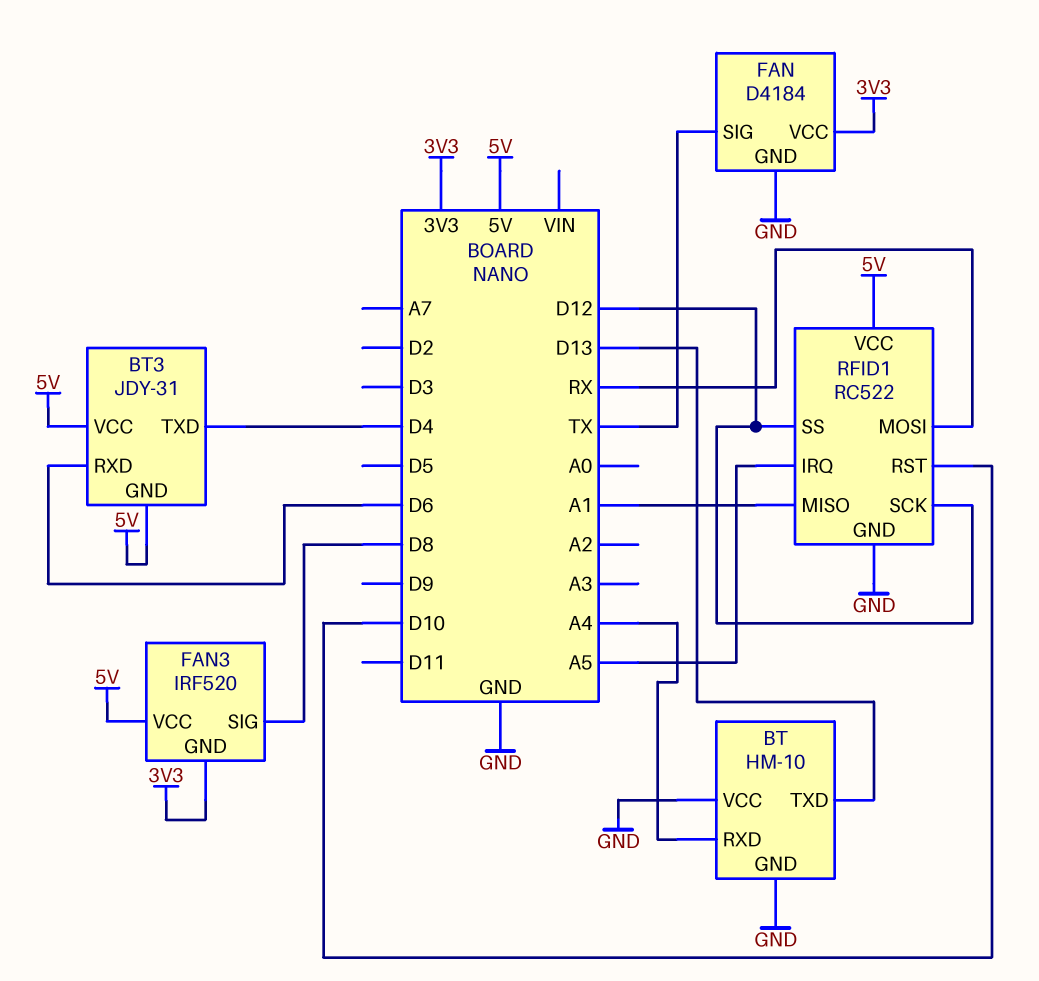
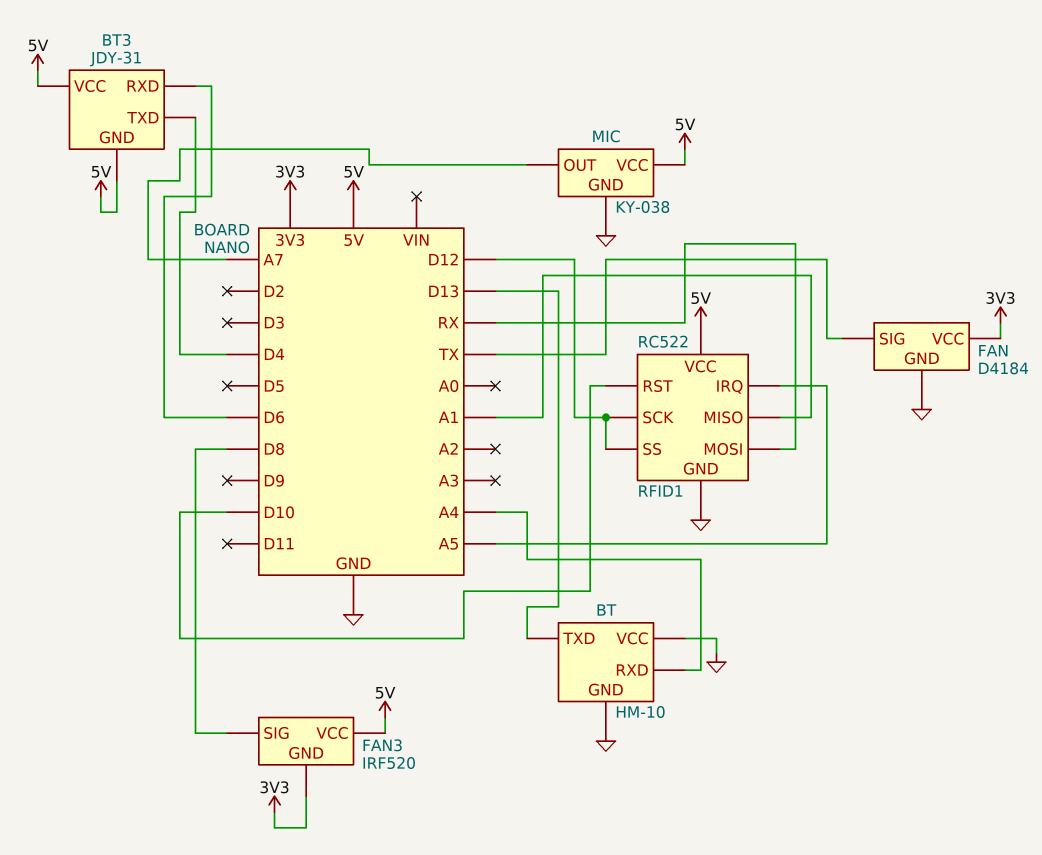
MIC: none -> KY-038
MIC pin GND: none -> GND
MIC pin OUT: none -> A7
MIC pin VCC: none -> 5V

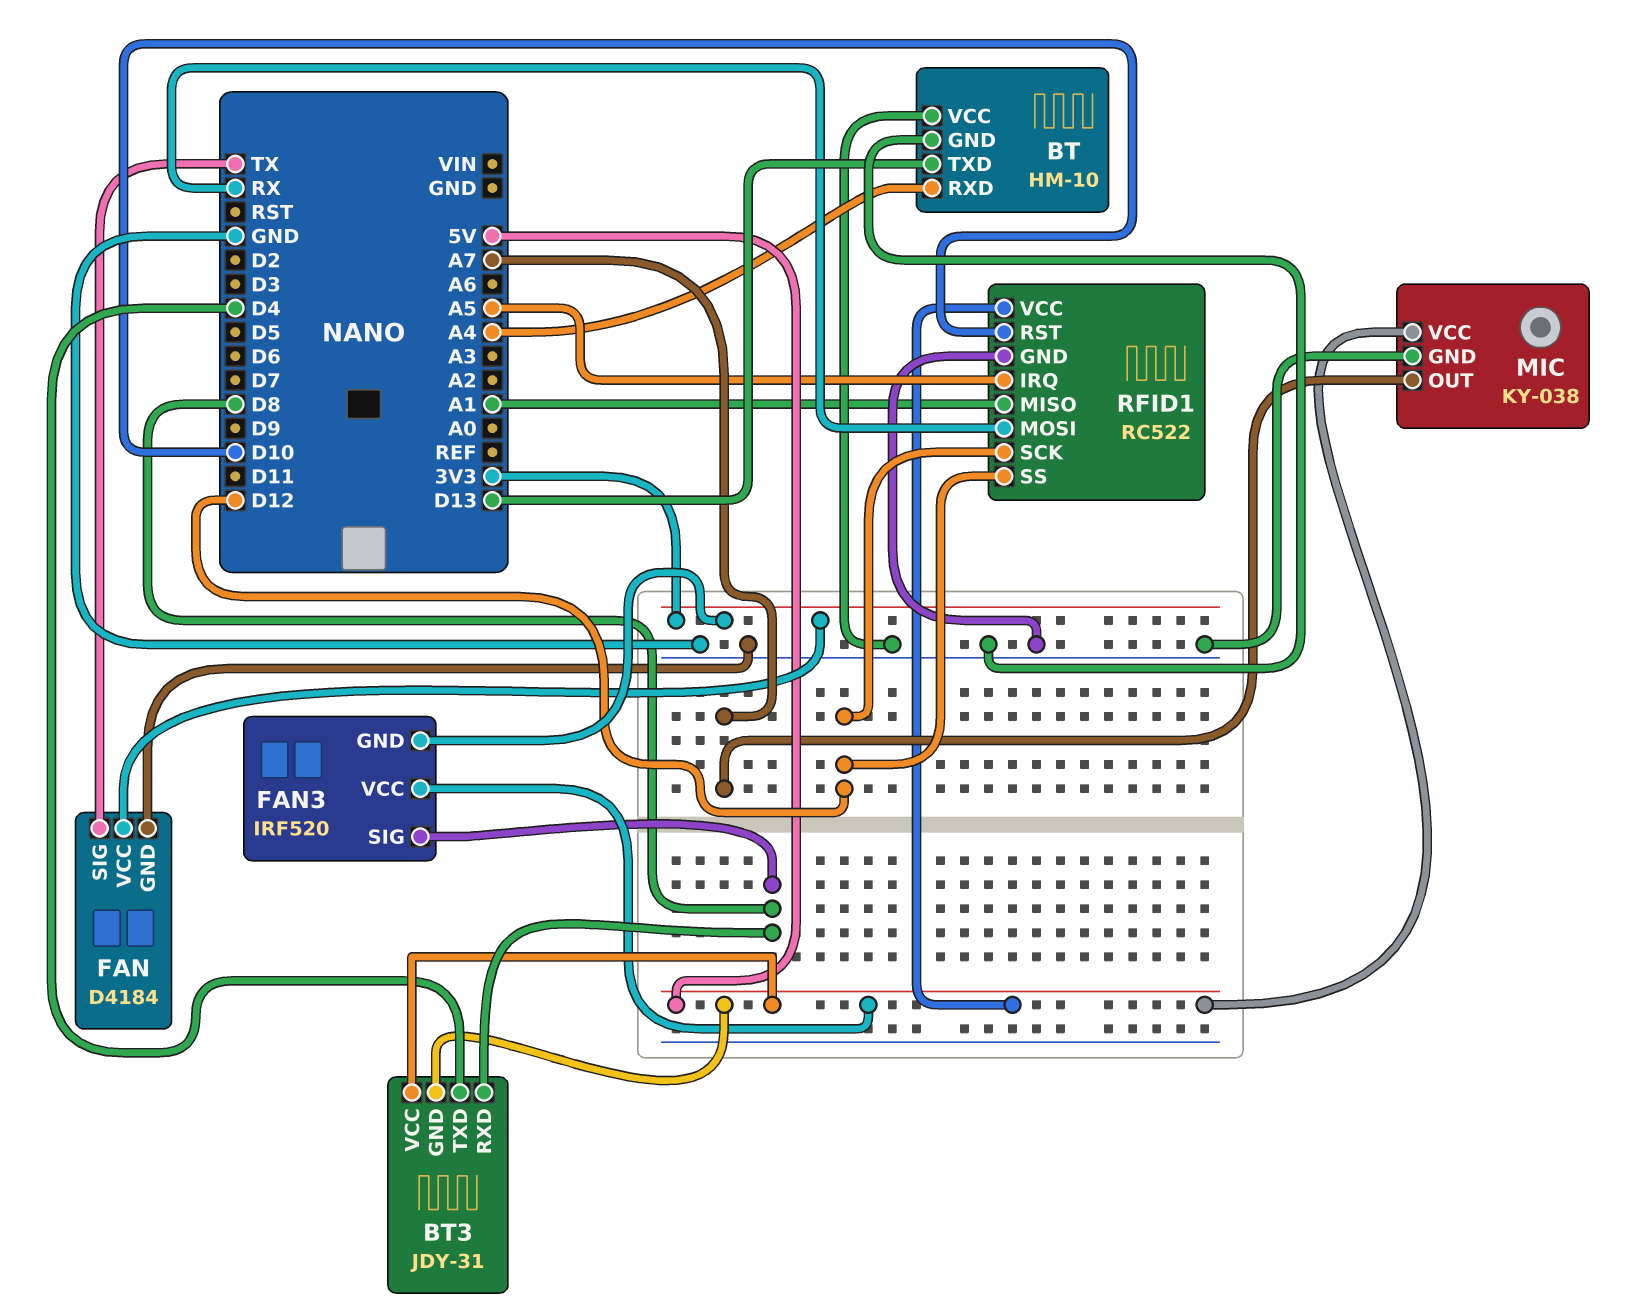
BT3 pin RXD: D6 -> D8

